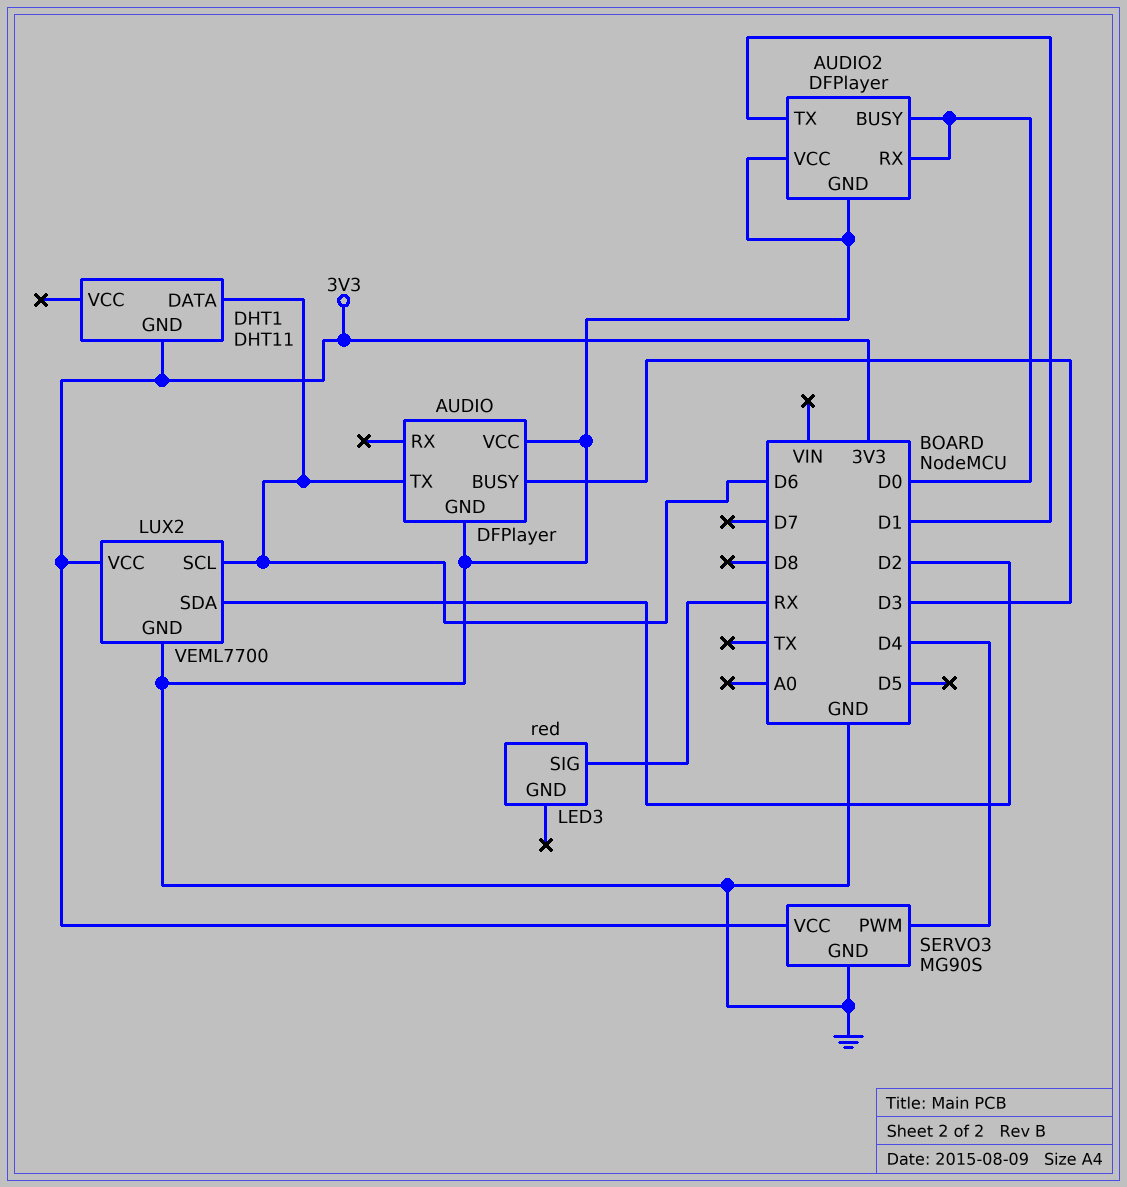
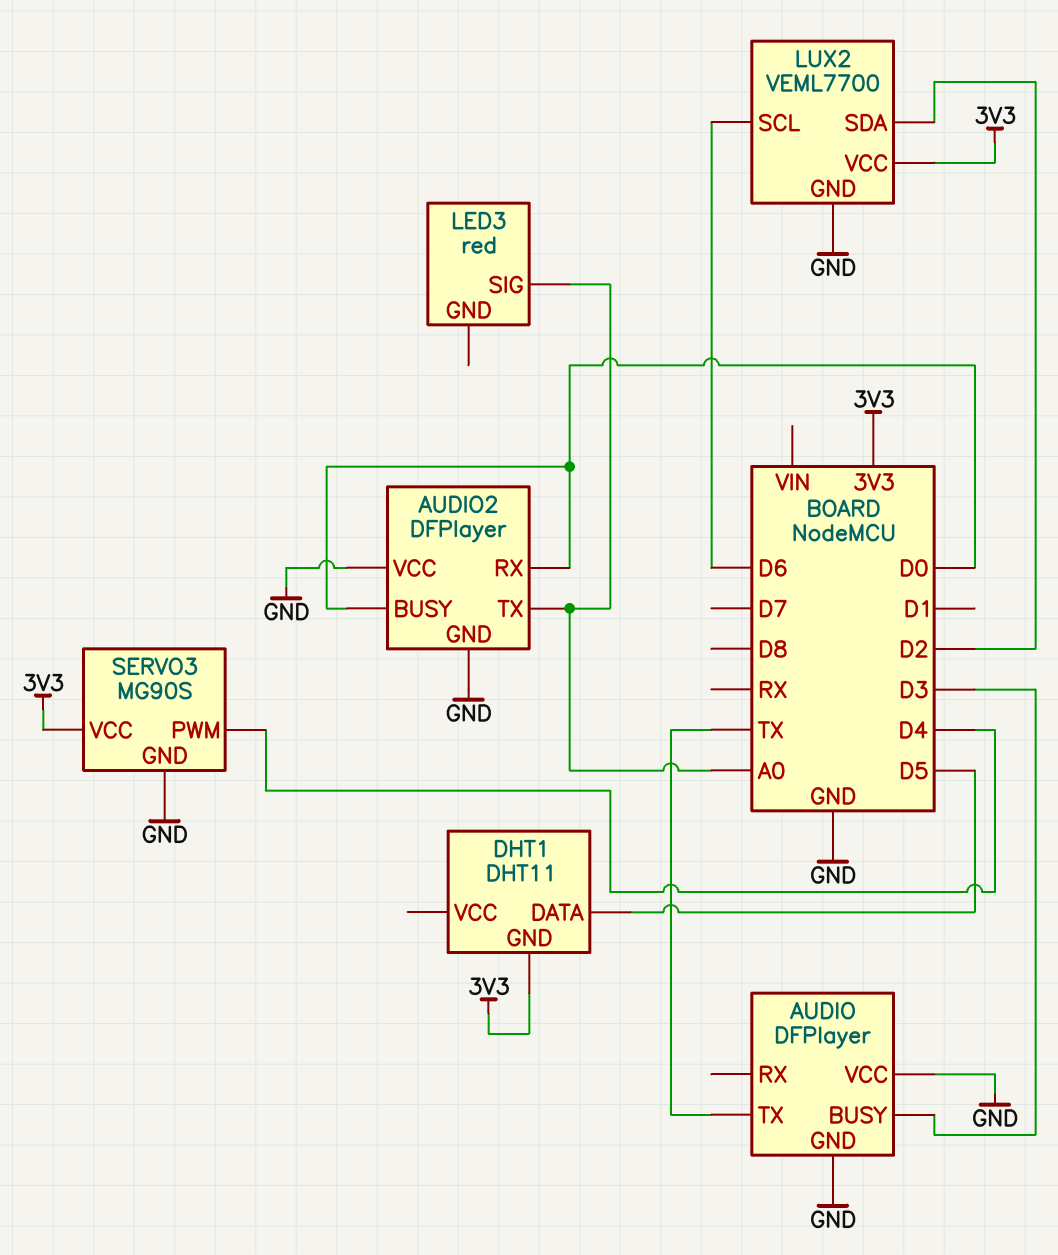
AUDIO pin TX: D6 -> TX
AUDIO2 pin TX: D1 -> A0
DHT1 pin DATA: D6 -> D5
LED3 pin SIG: RX -> A0

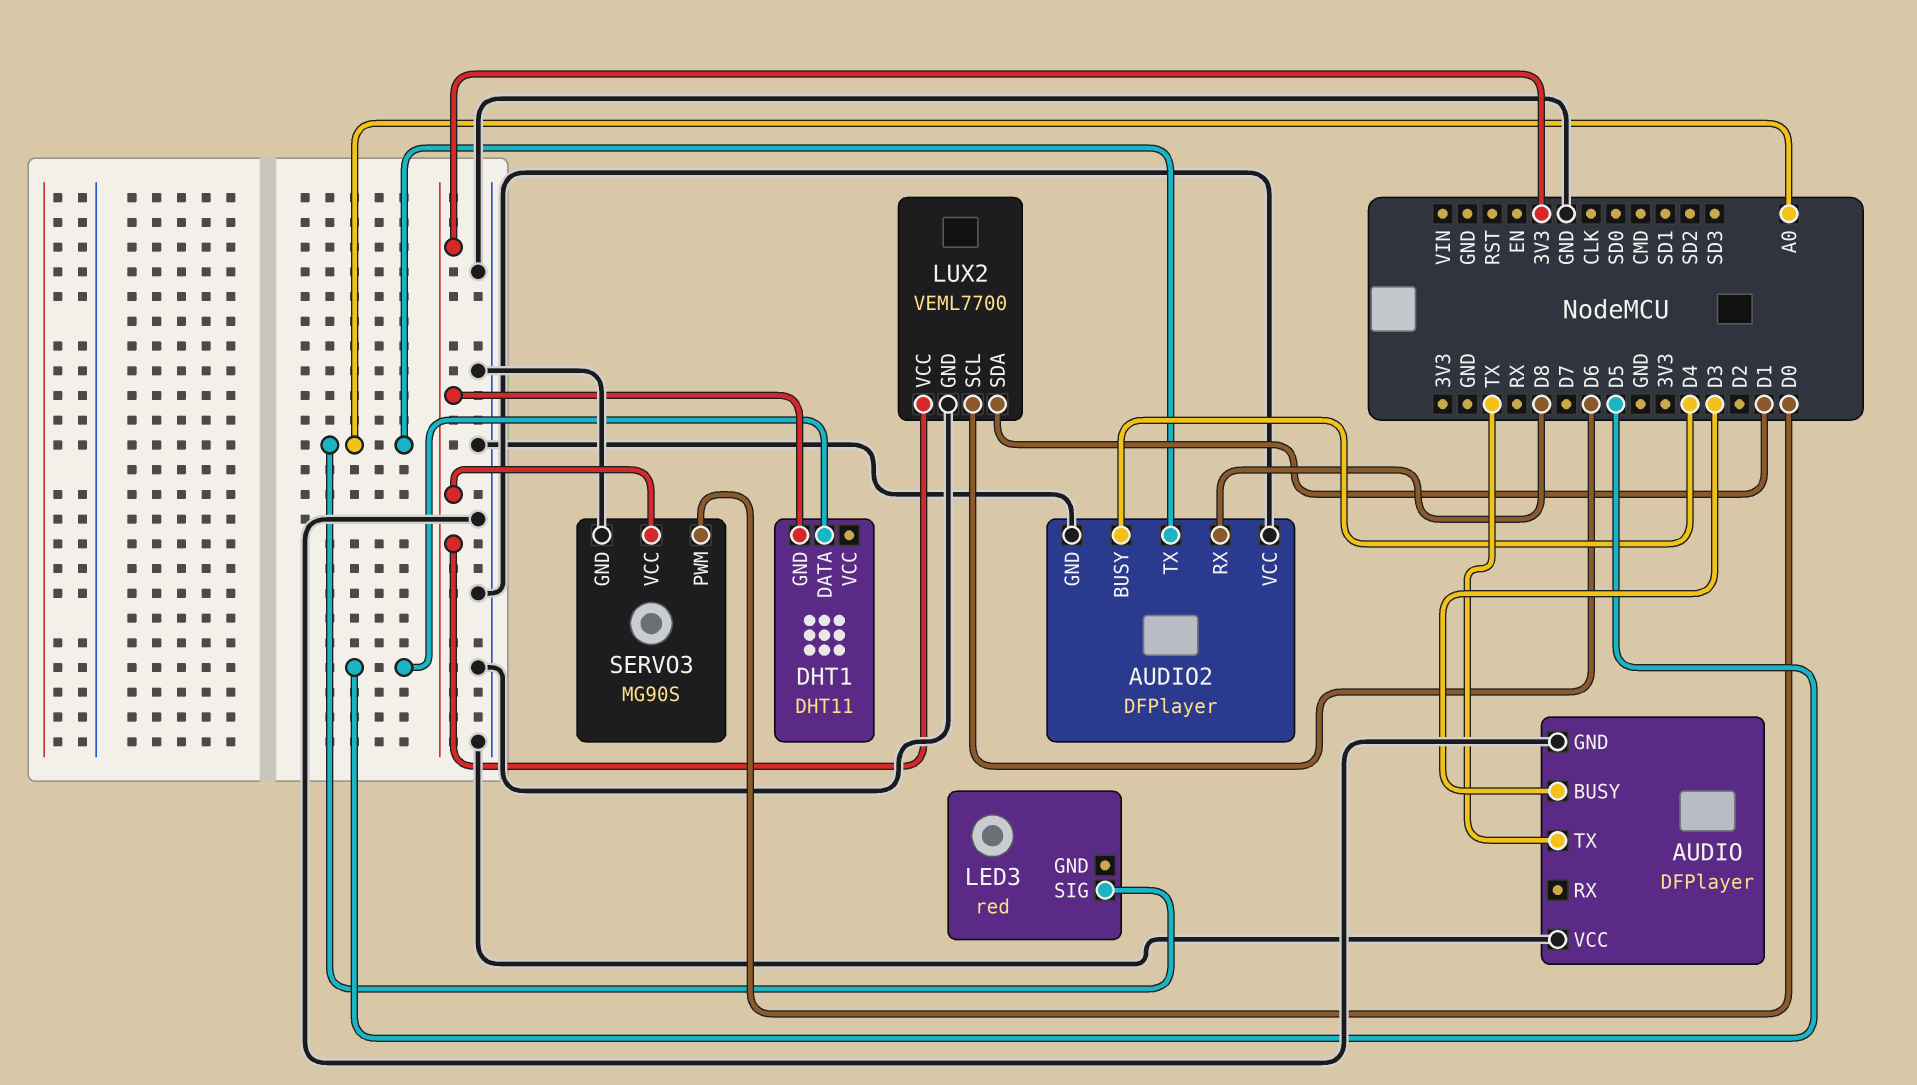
AUDIO2 pin BUSY: D0 -> D4
AUDIO2 pin RX: D0 -> D8
LUX2 pin SDA: D2 -> D1
SERVO3 pin PWM: D4 -> D0

